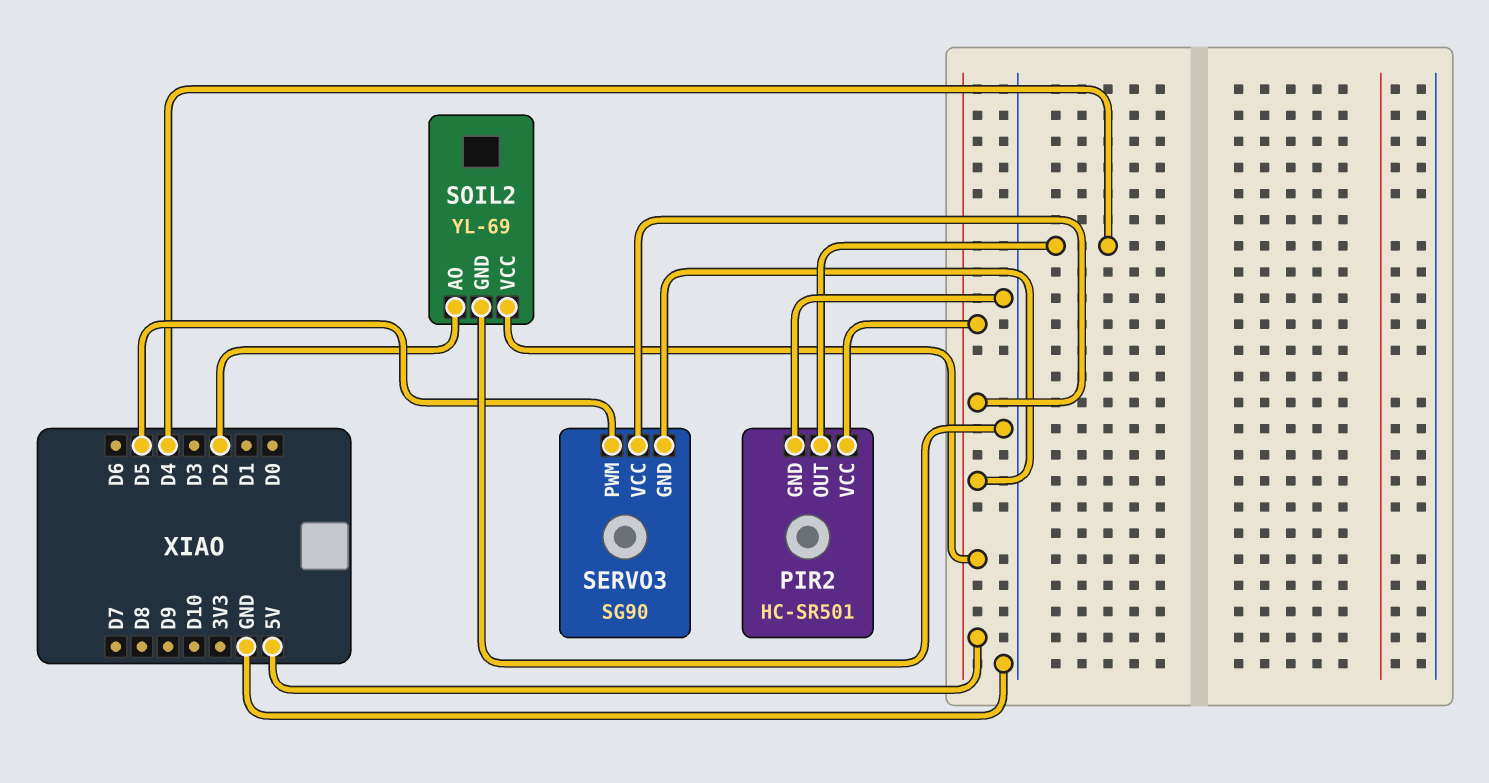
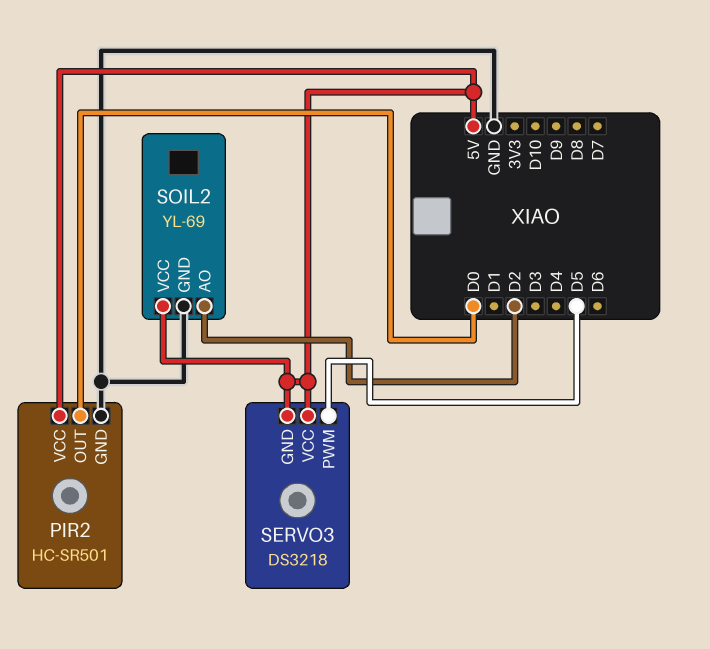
PIR2 pin OUT: D4 -> D0
SERVO3: SG90 -> DS3218

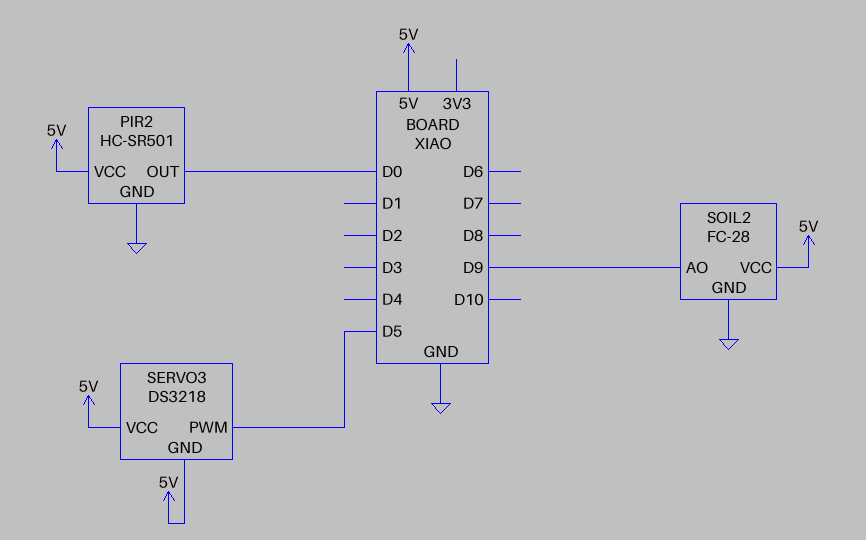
SOIL2: YL-69 -> FC-28
SOIL2 pin AO: D2 -> D9

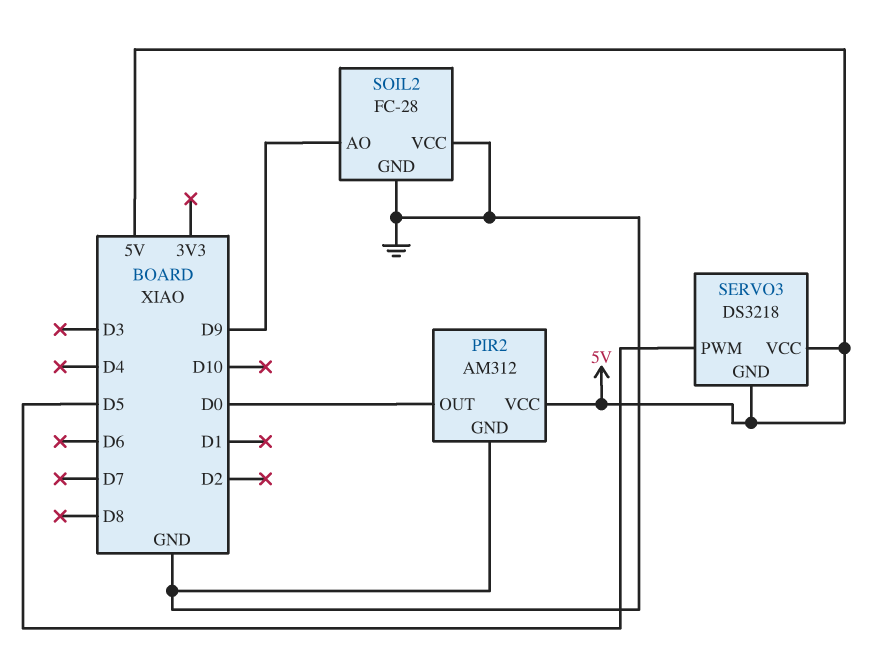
PIR2: HC-SR501 -> AM312
SOIL2 pin VCC: 5V -> GND

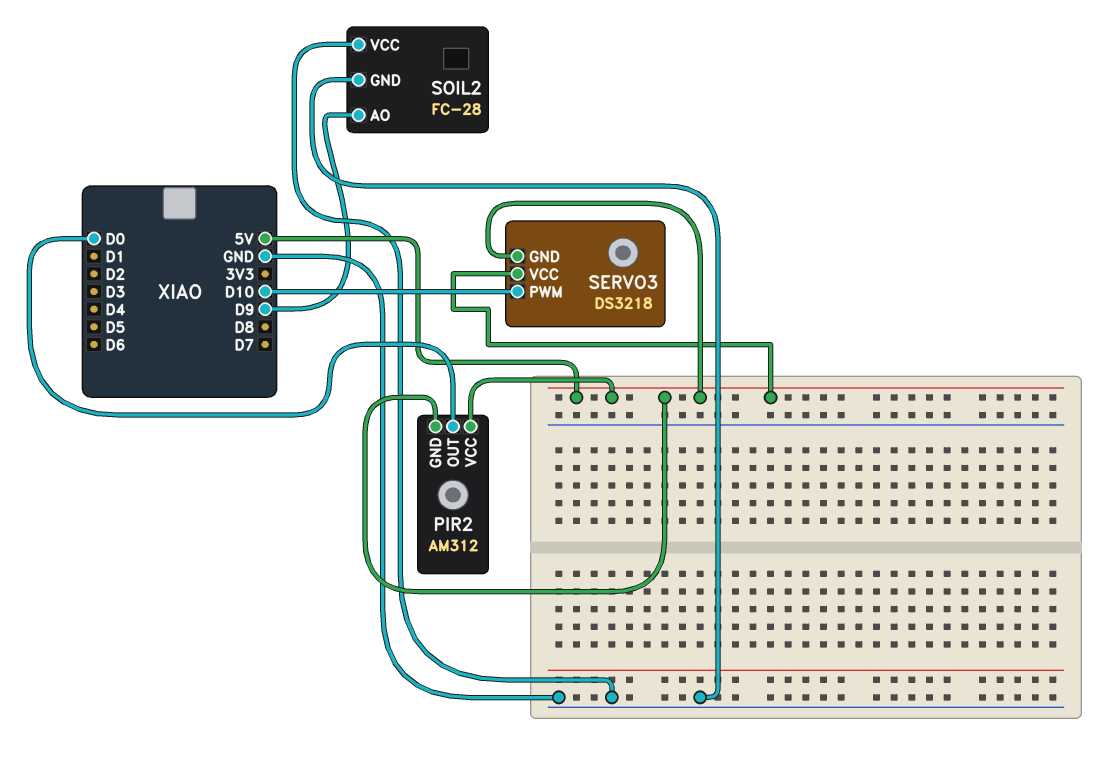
PIR2 pin GND: GND -> 5V
SERVO3 pin PWM: D5 -> D10

